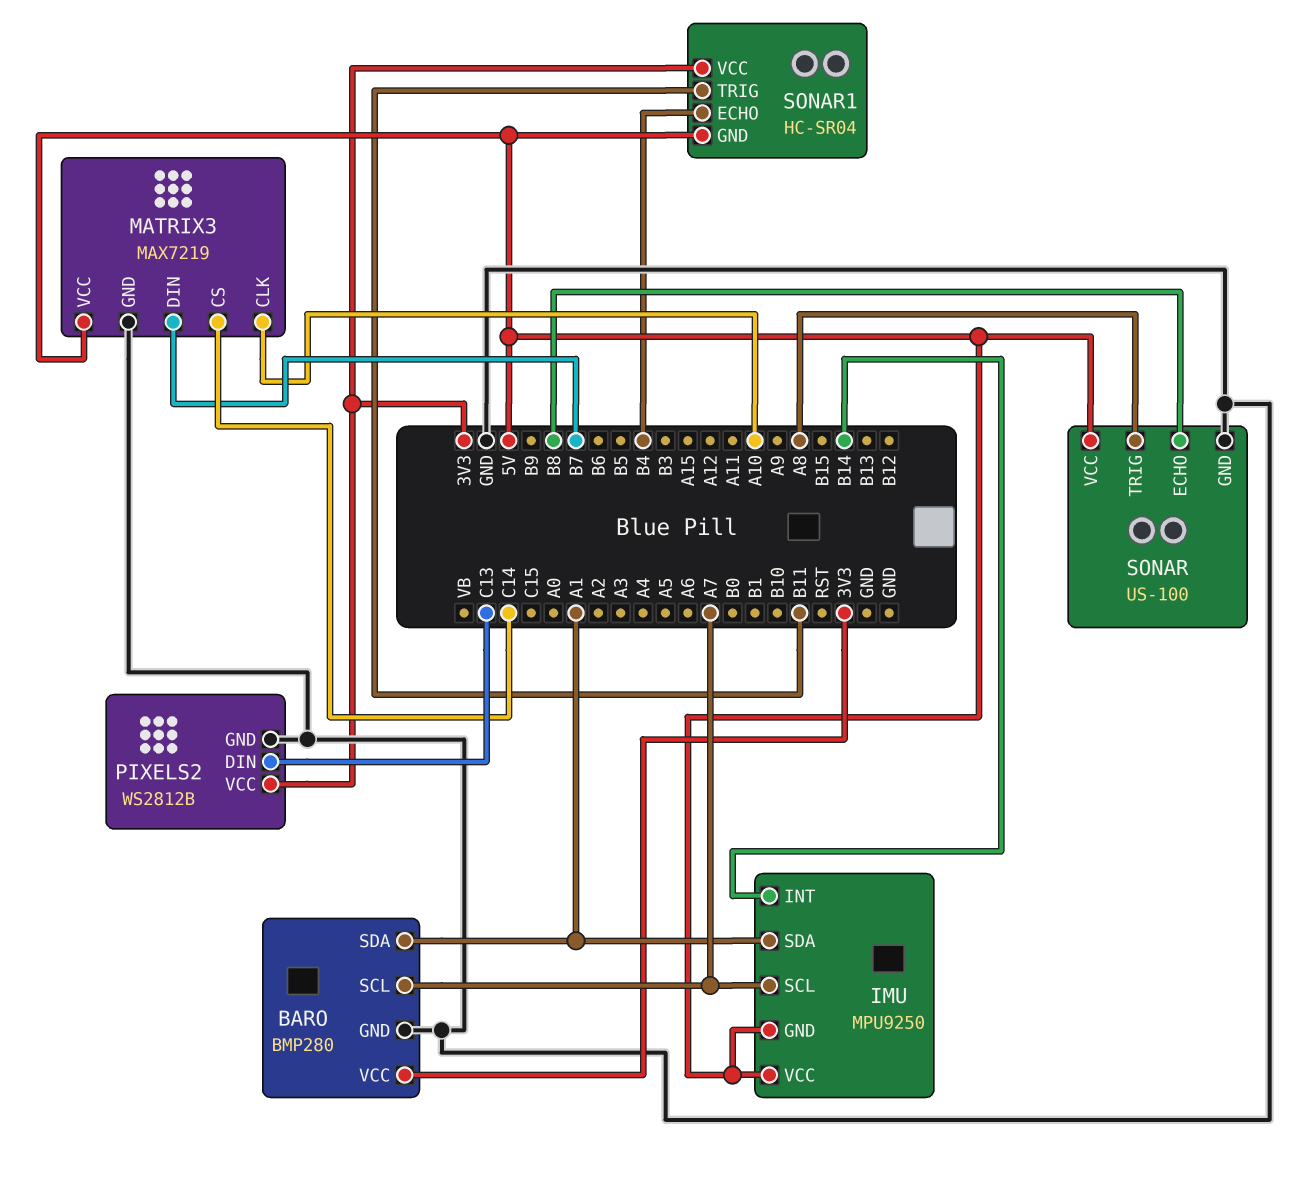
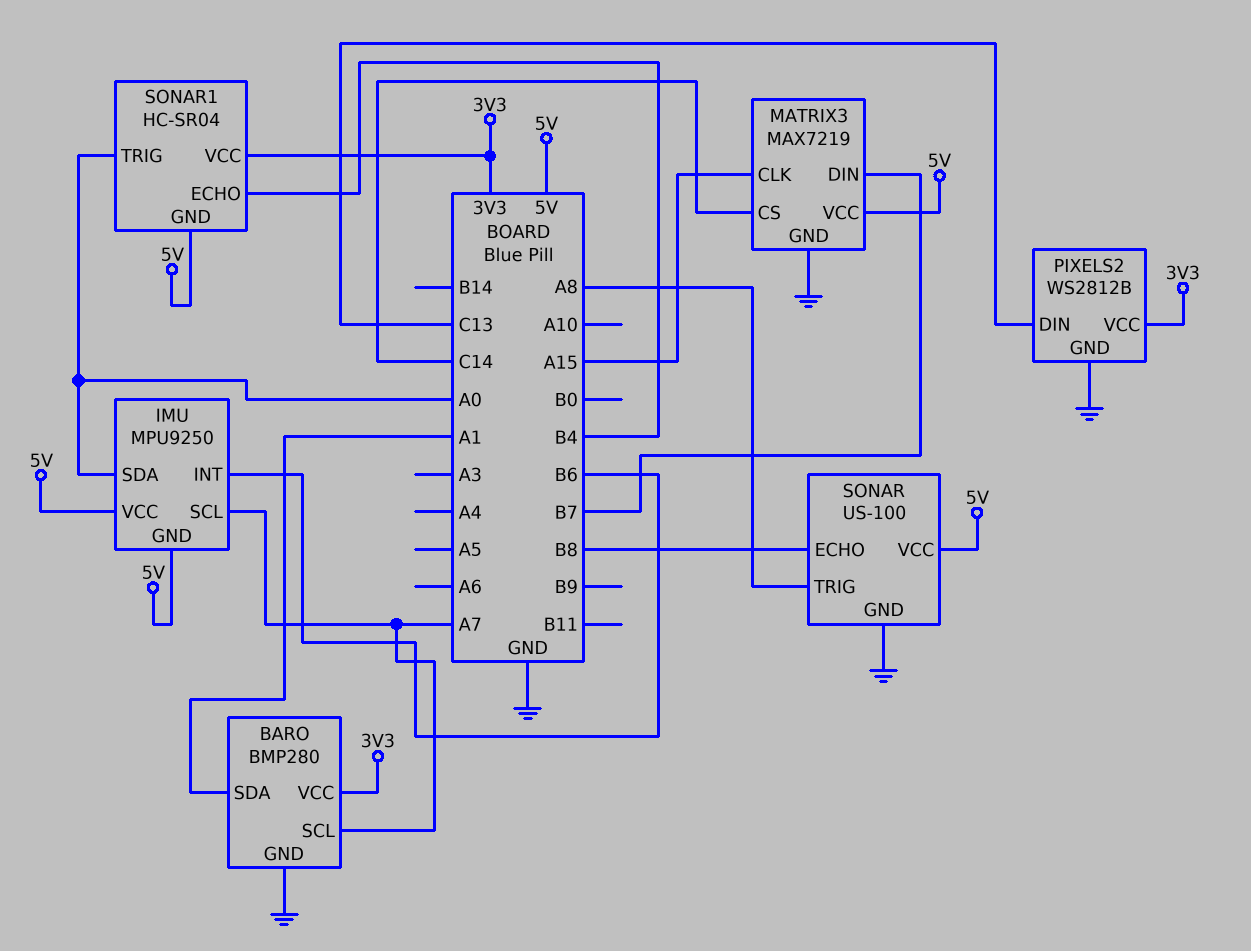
IMU pin INT: B14 -> B6
IMU pin SDA: A1 -> A0
MATRIX3 pin CLK: A10 -> A15
SONAR1 pin TRIG: B11 -> A0

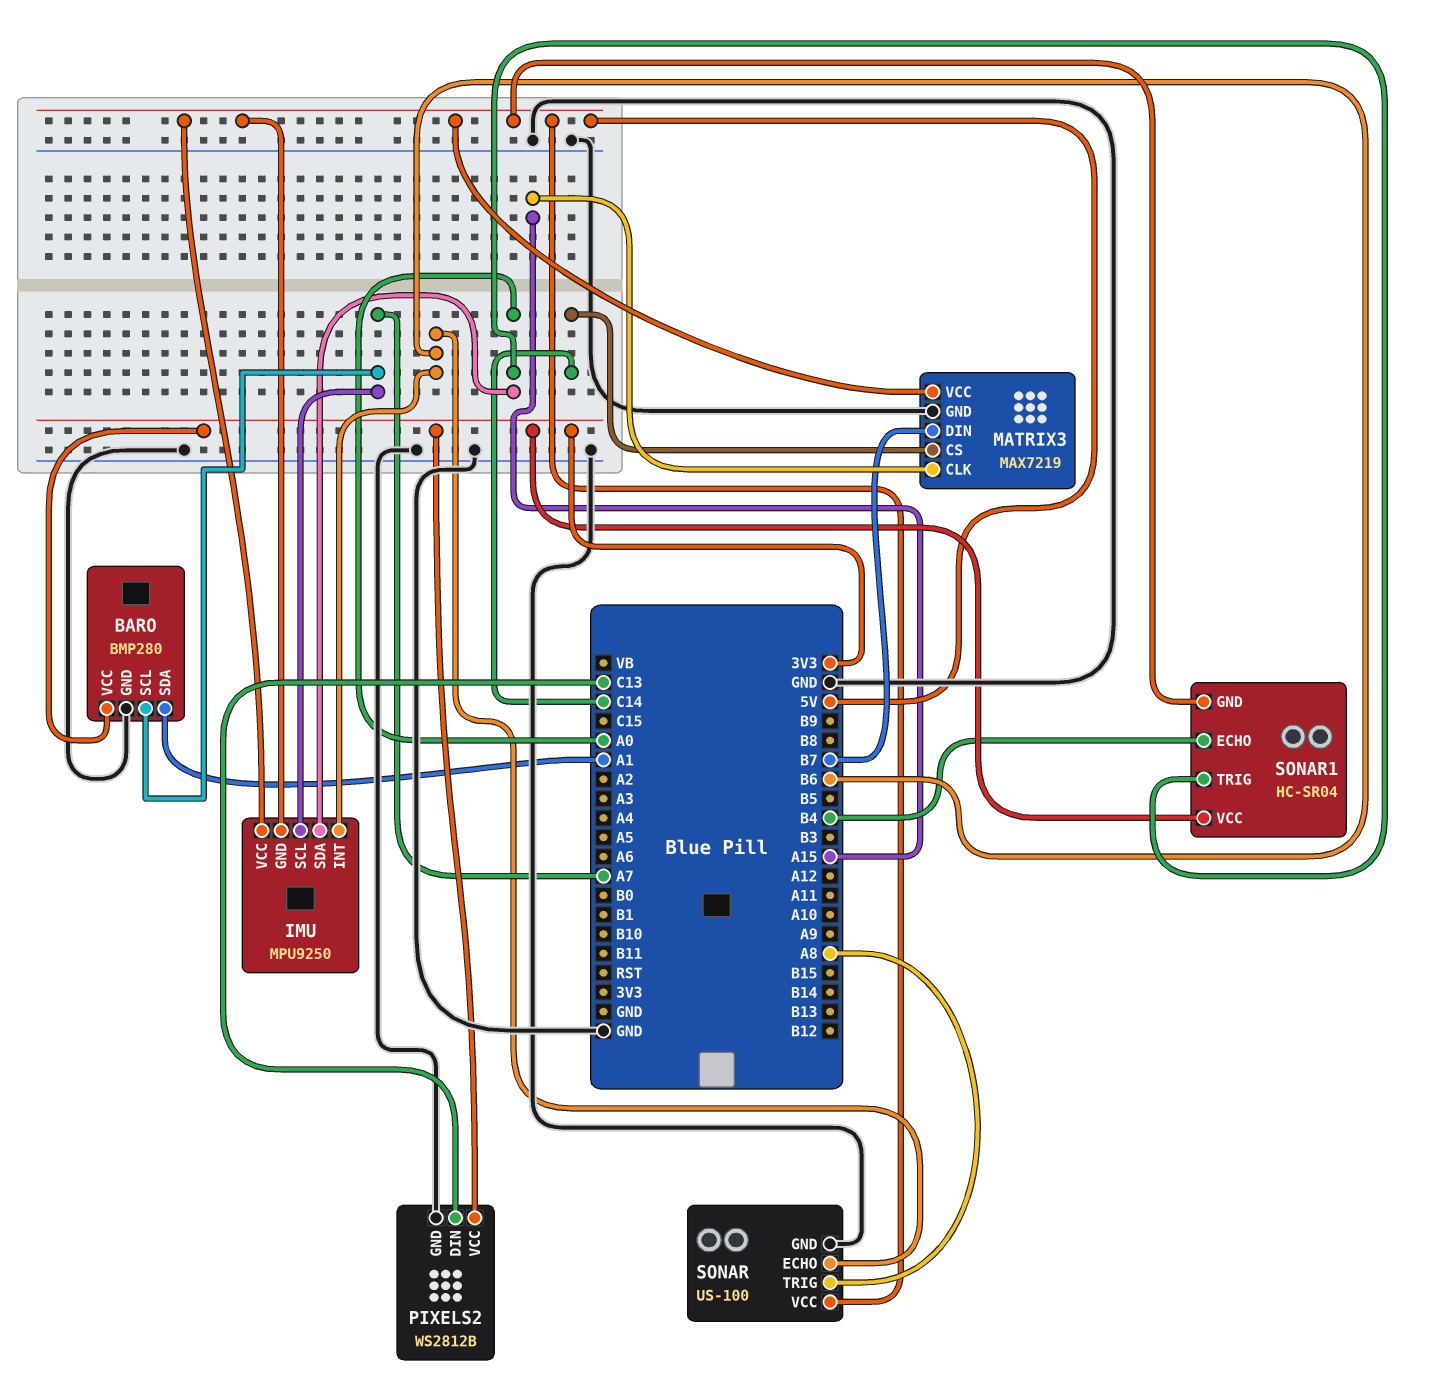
SONAR pin ECHO: B8 -> B6

